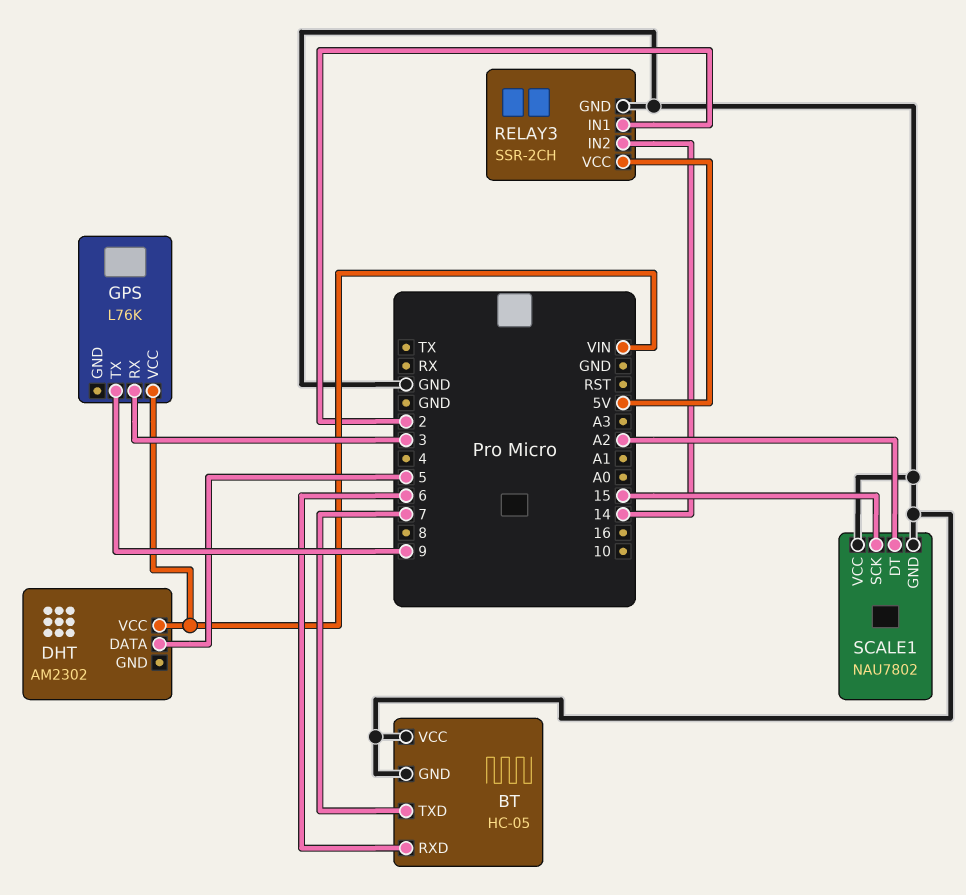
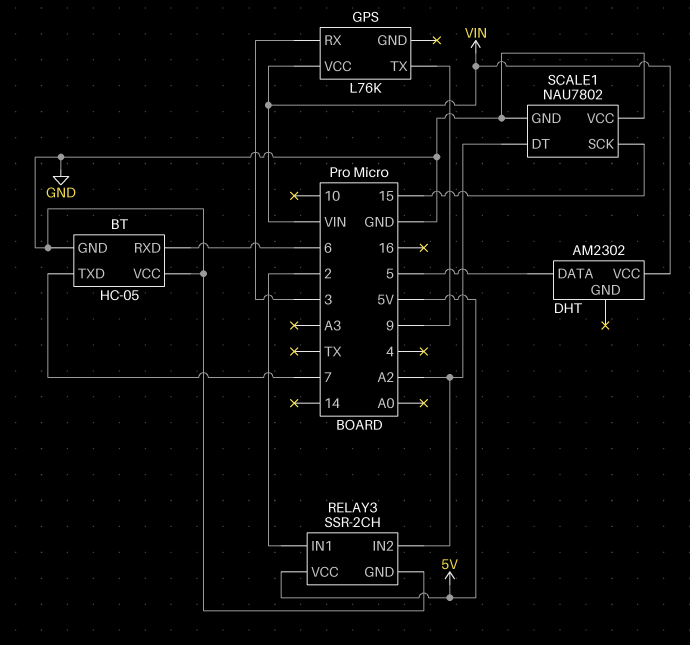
RELAY3 pin IN2: 14 -> A2

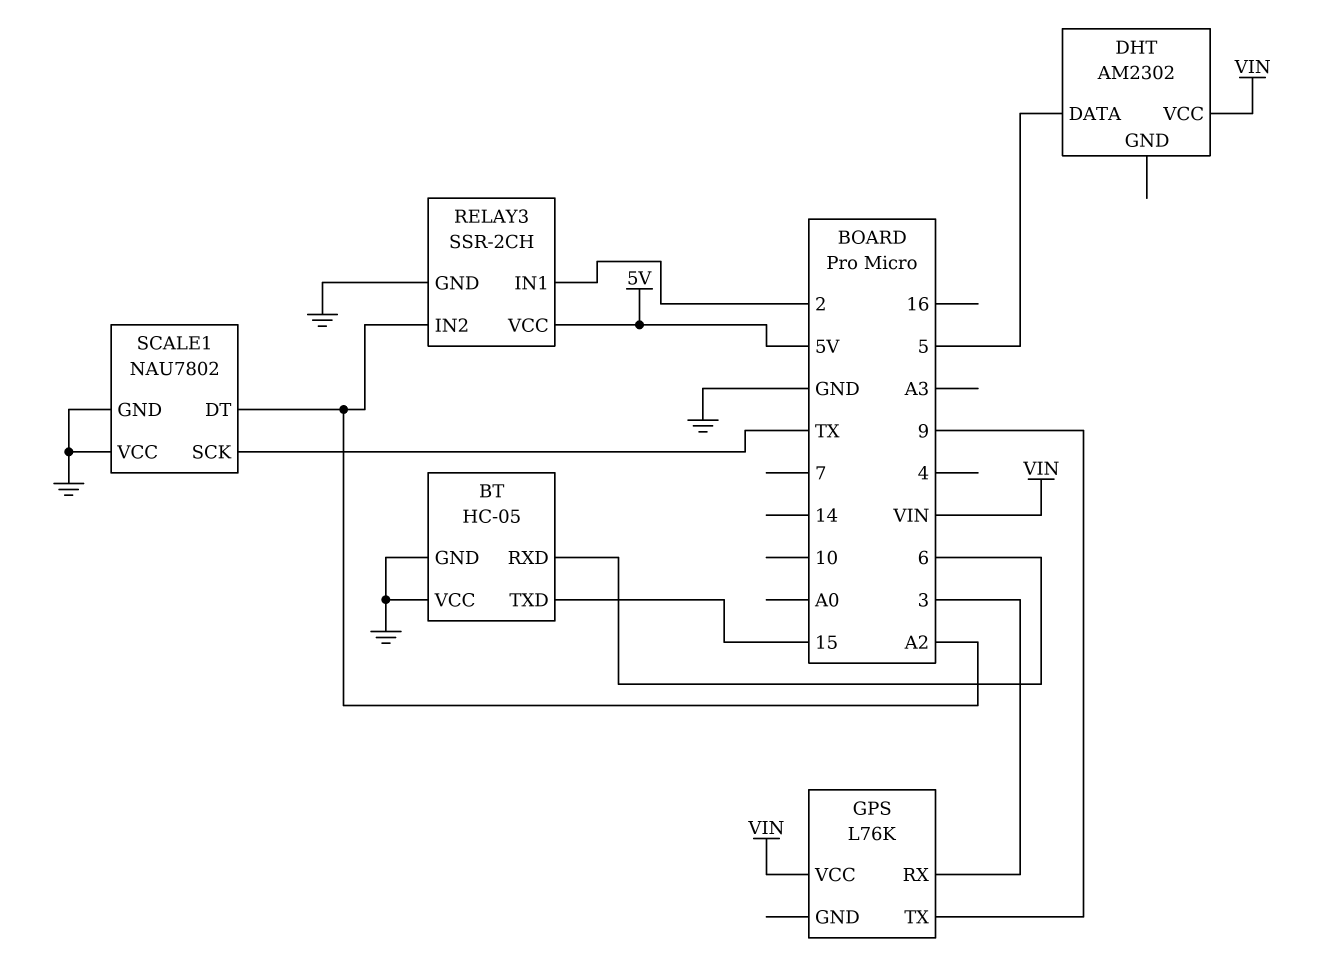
BT pin TXD: 7 -> 15
SCALE1 pin SCK: 15 -> TX

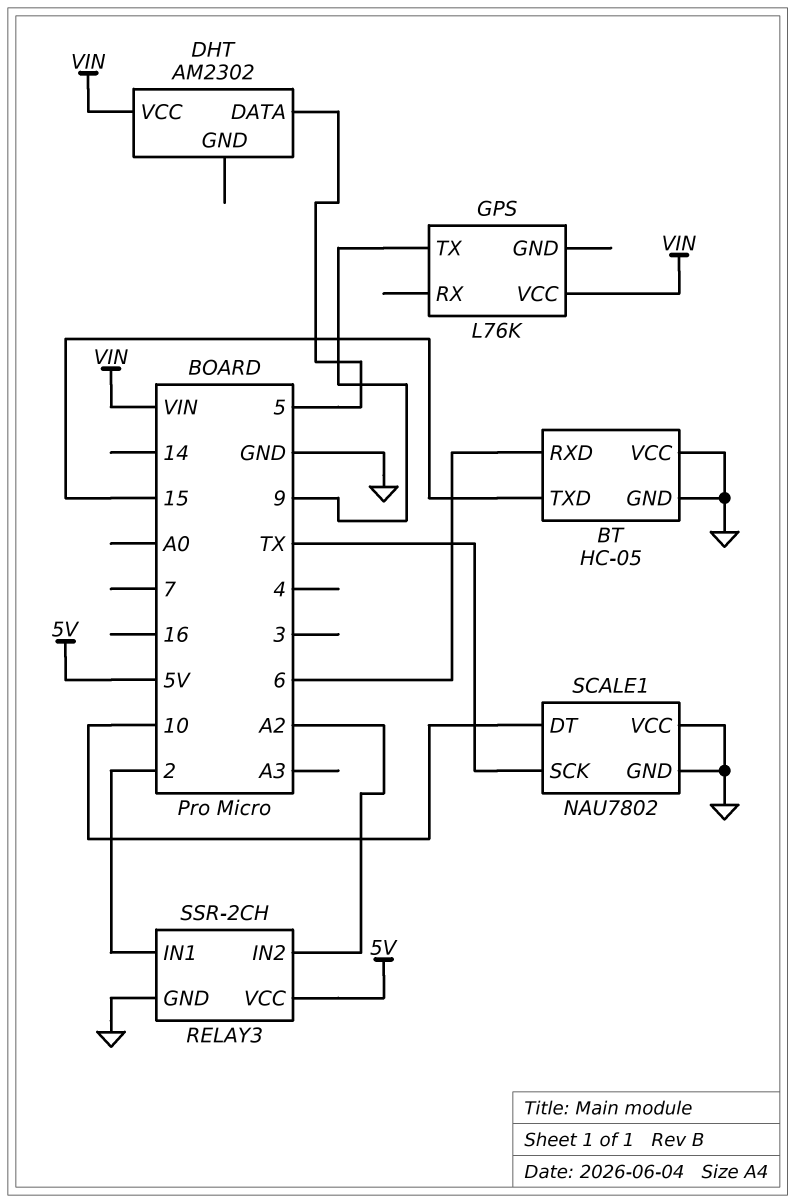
GPS pin RX: 3 -> none
SCALE1 pin DT: A2 -> 10

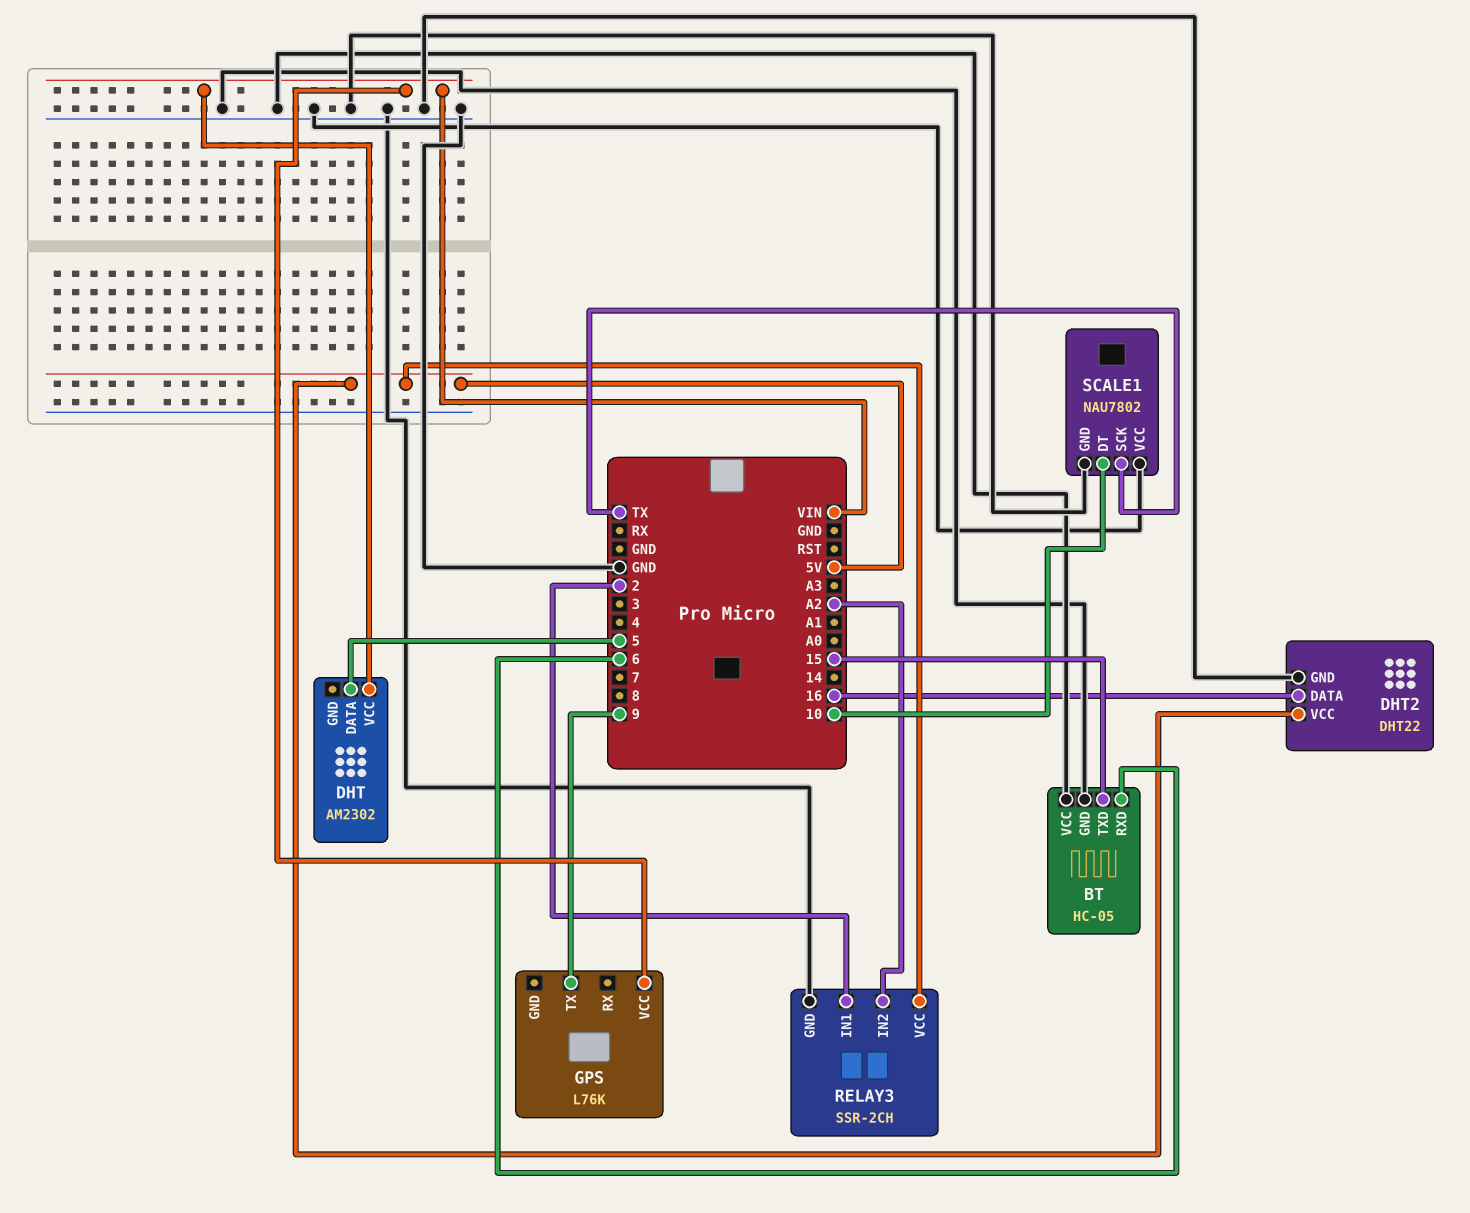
DHT2: none -> DHT22
DHT2 pin DATA: none -> 16
DHT2 pin GND: none -> GND
DHT2 pin VCC: none -> 5V

